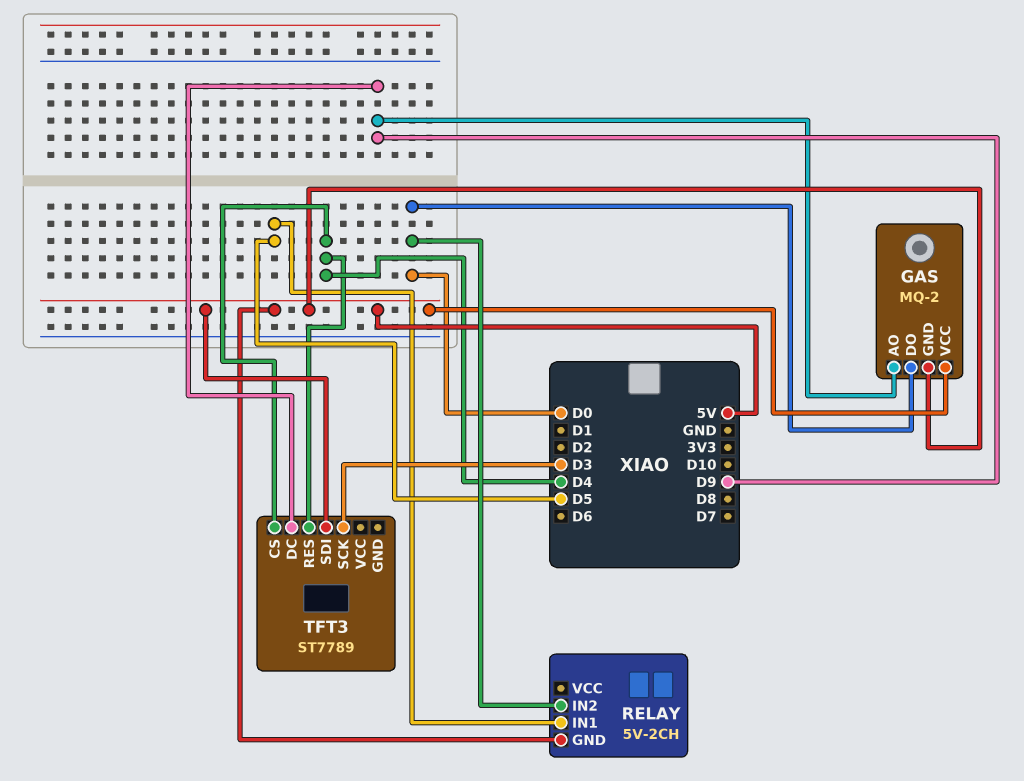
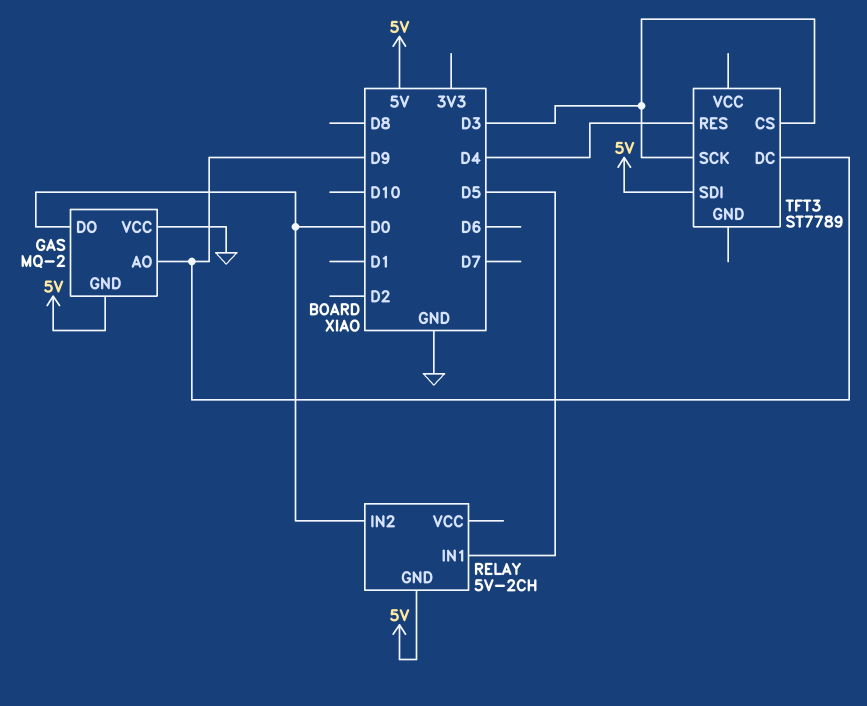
GAS pin VCC: 5V -> GND
TFT3 pin CS: D4 -> D3

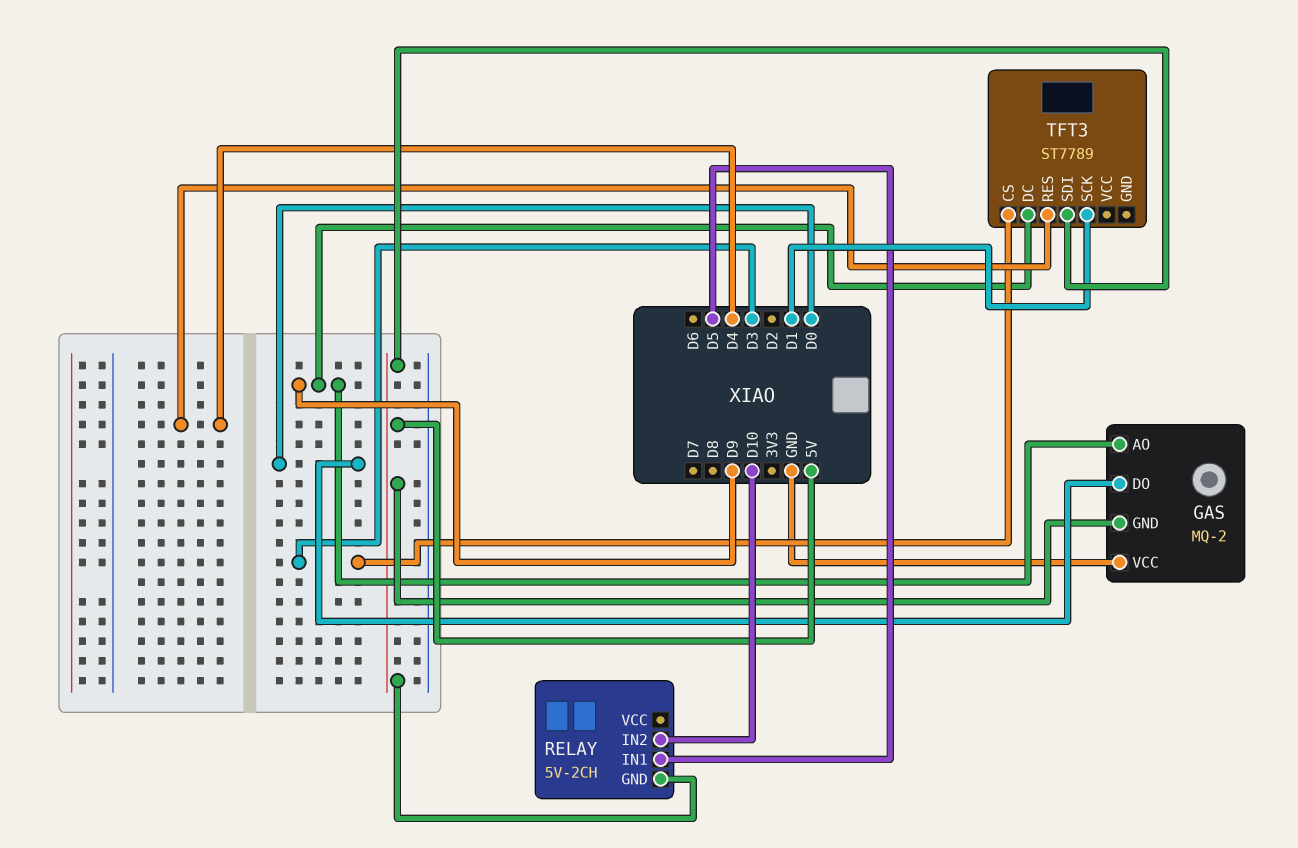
RELAY pin IN2: D0 -> D10
TFT3 pin SCK: D3 -> D1

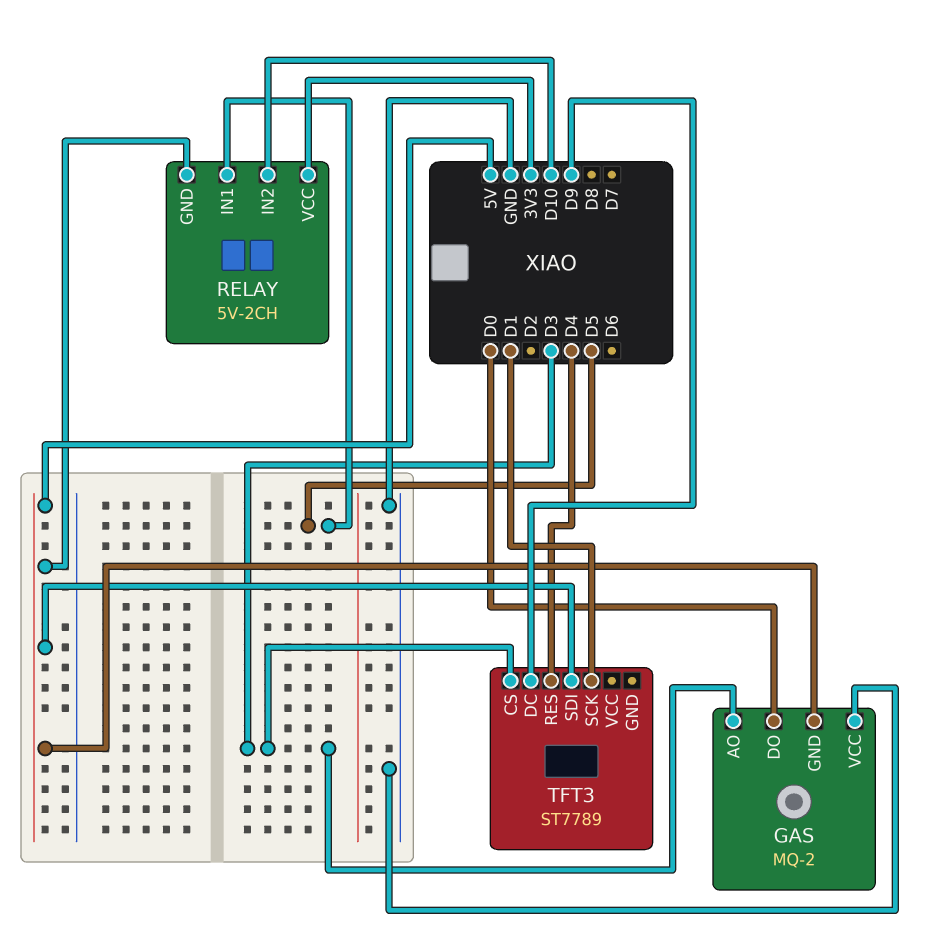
GAS pin AO: D9 -> D3
RELAY pin VCC: none -> 3V3

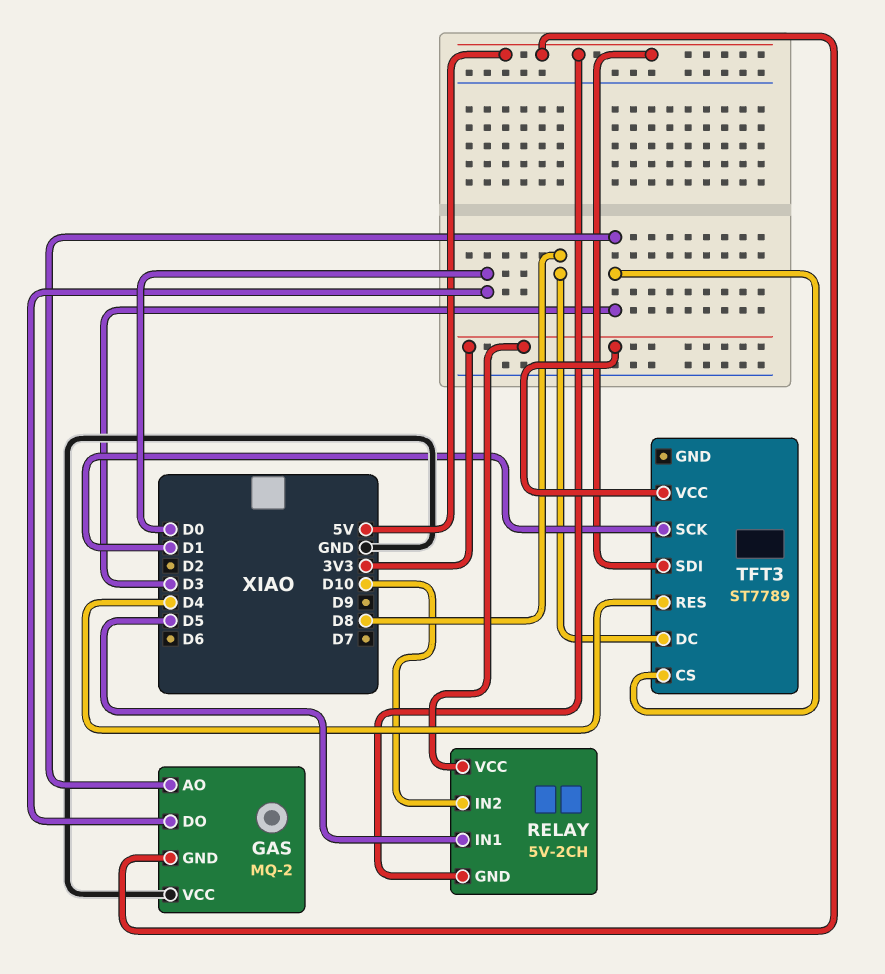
TFT3 pin DC: D9 -> D8
TFT3 pin VCC: none -> 3V3

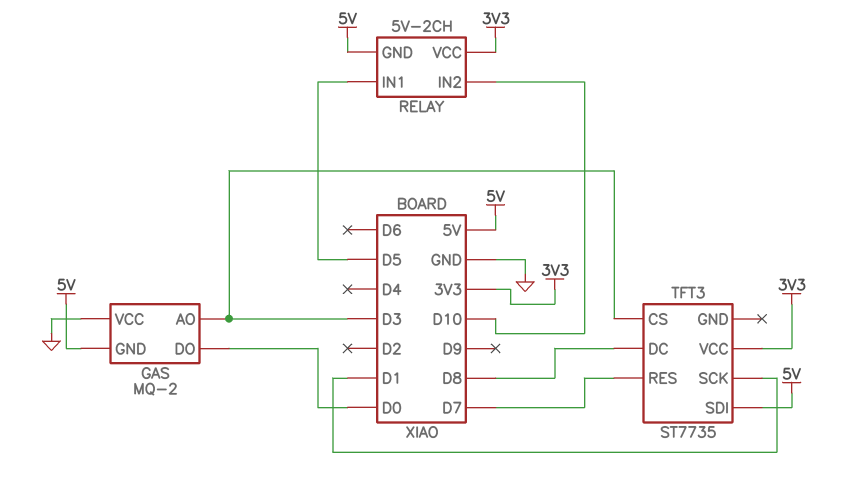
TFT3: ST7789 -> ST7735
TFT3 pin RES: D4 -> D7

